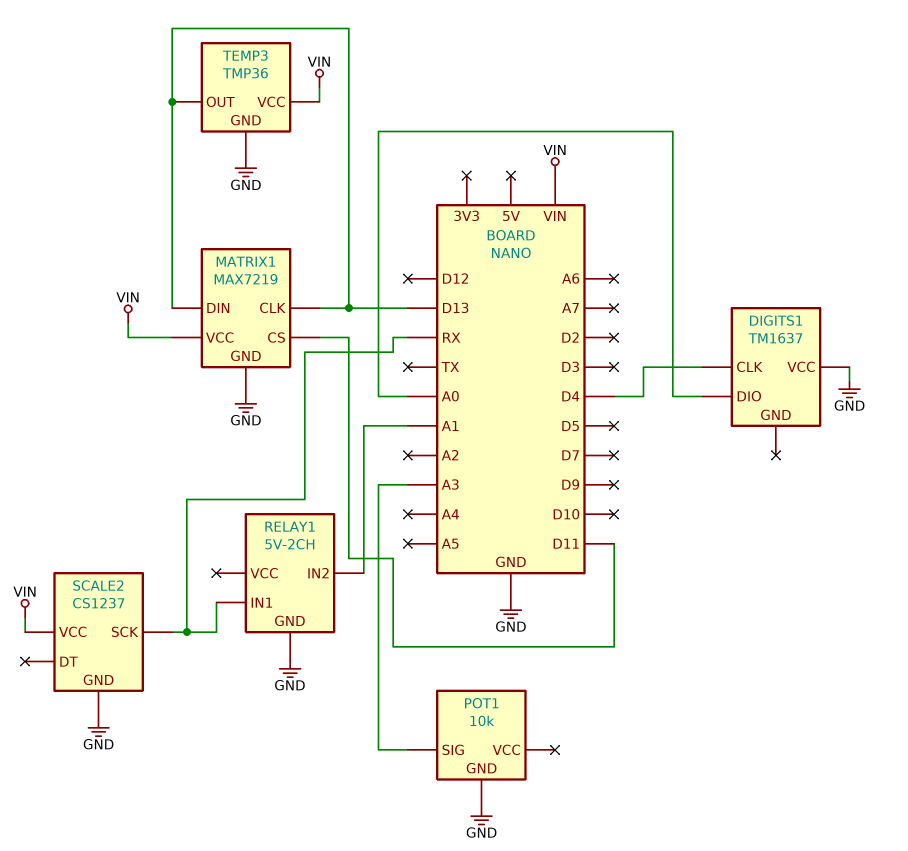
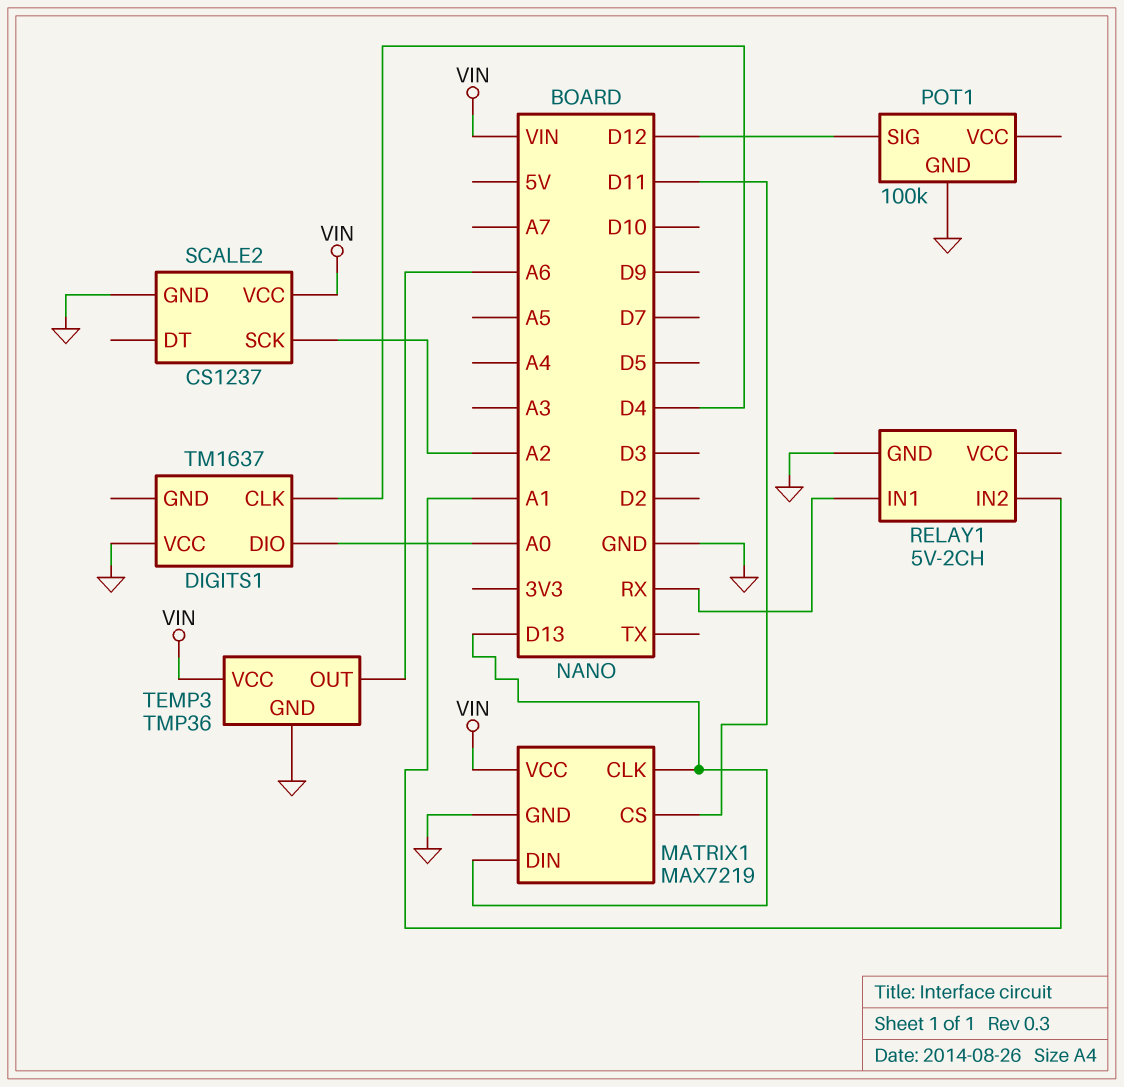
POT1: 10k -> 100k
POT1 pin SIG: A3 -> D12
SCALE2 pin SCK: RX -> A2
TEMP3 pin OUT: D13 -> A6

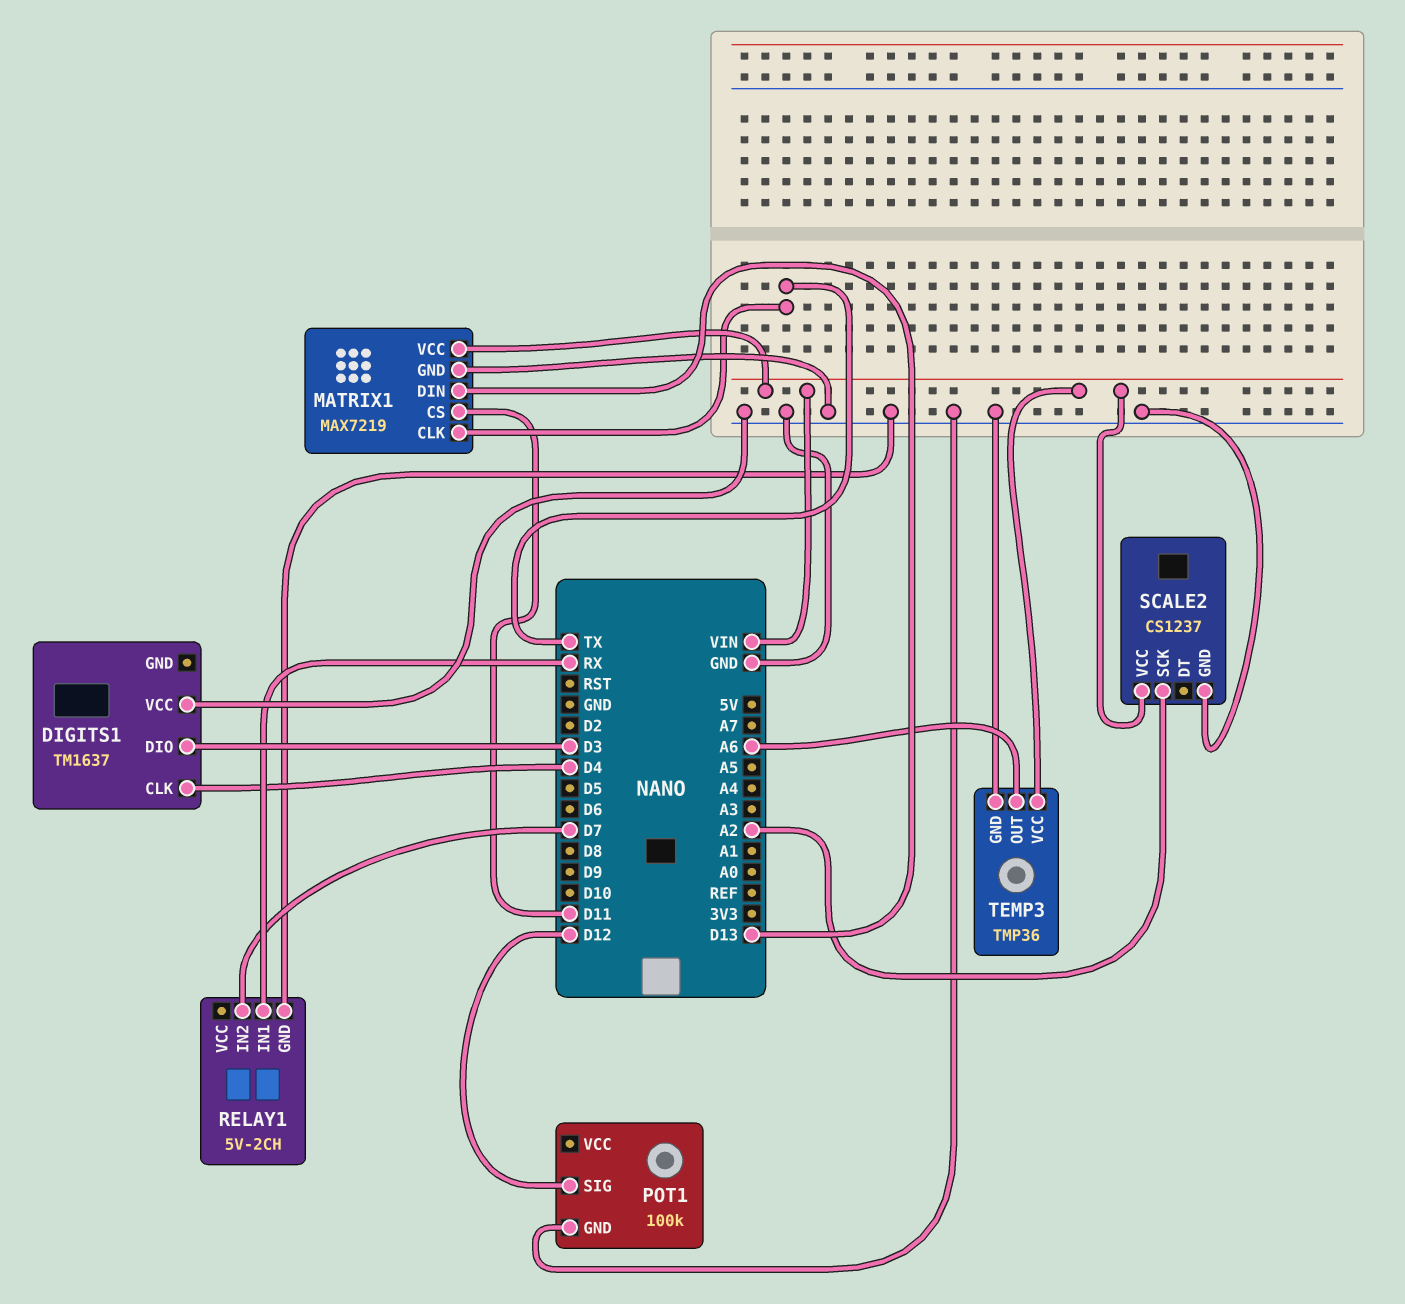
DIGITS1 pin DIO: A0 -> D3
MATRIX1 pin CLK: D13 -> TX
RELAY1 pin IN2: A1 -> D7

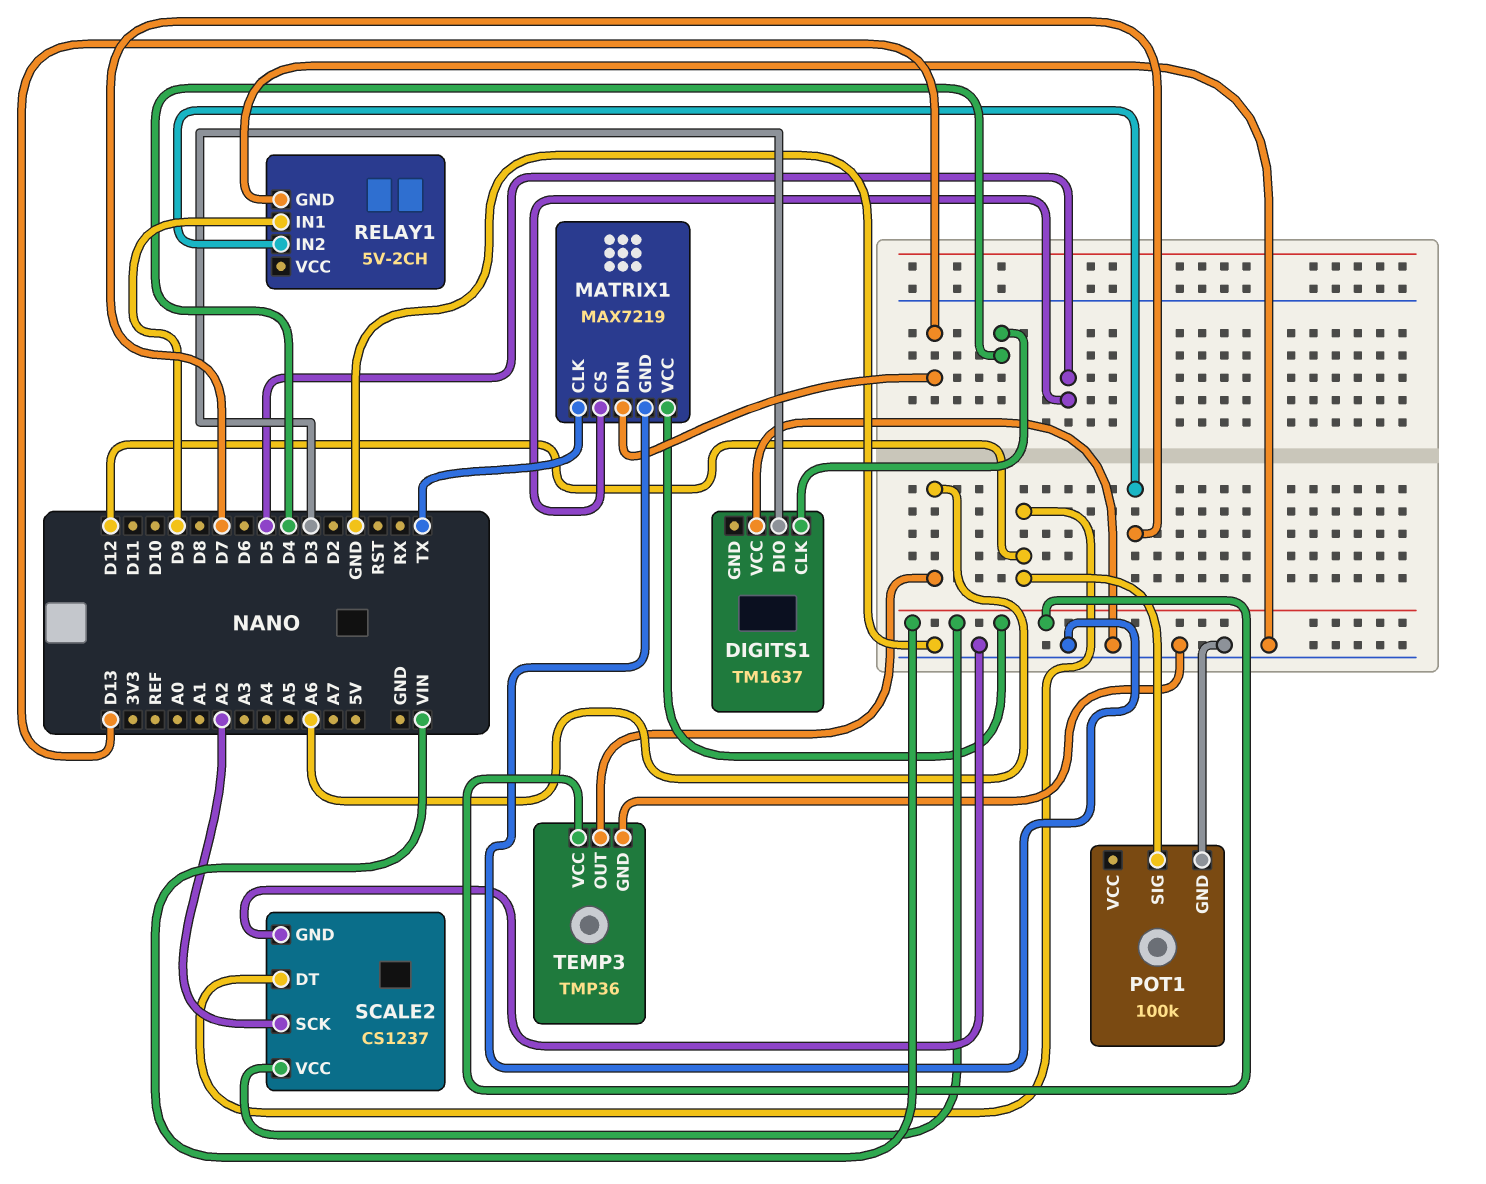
MATRIX1 pin CS: D11 -> D5
RELAY1 pin IN1: RX -> D9
SCALE2 pin DT: none -> D12

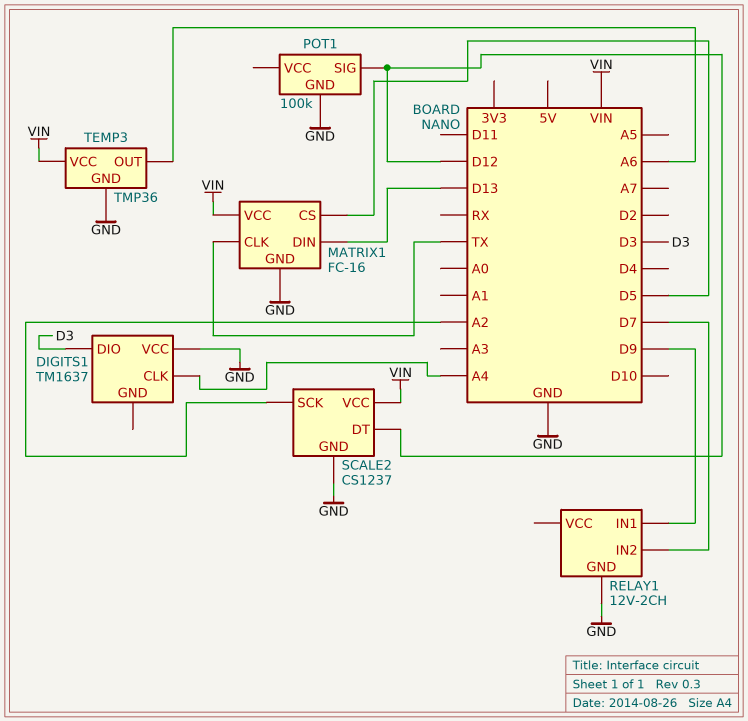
DIGITS1 pin CLK: D4 -> A4
MATRIX1: MAX7219 -> FC-16
RELAY1: 5V-2CH -> 12V-2CH

